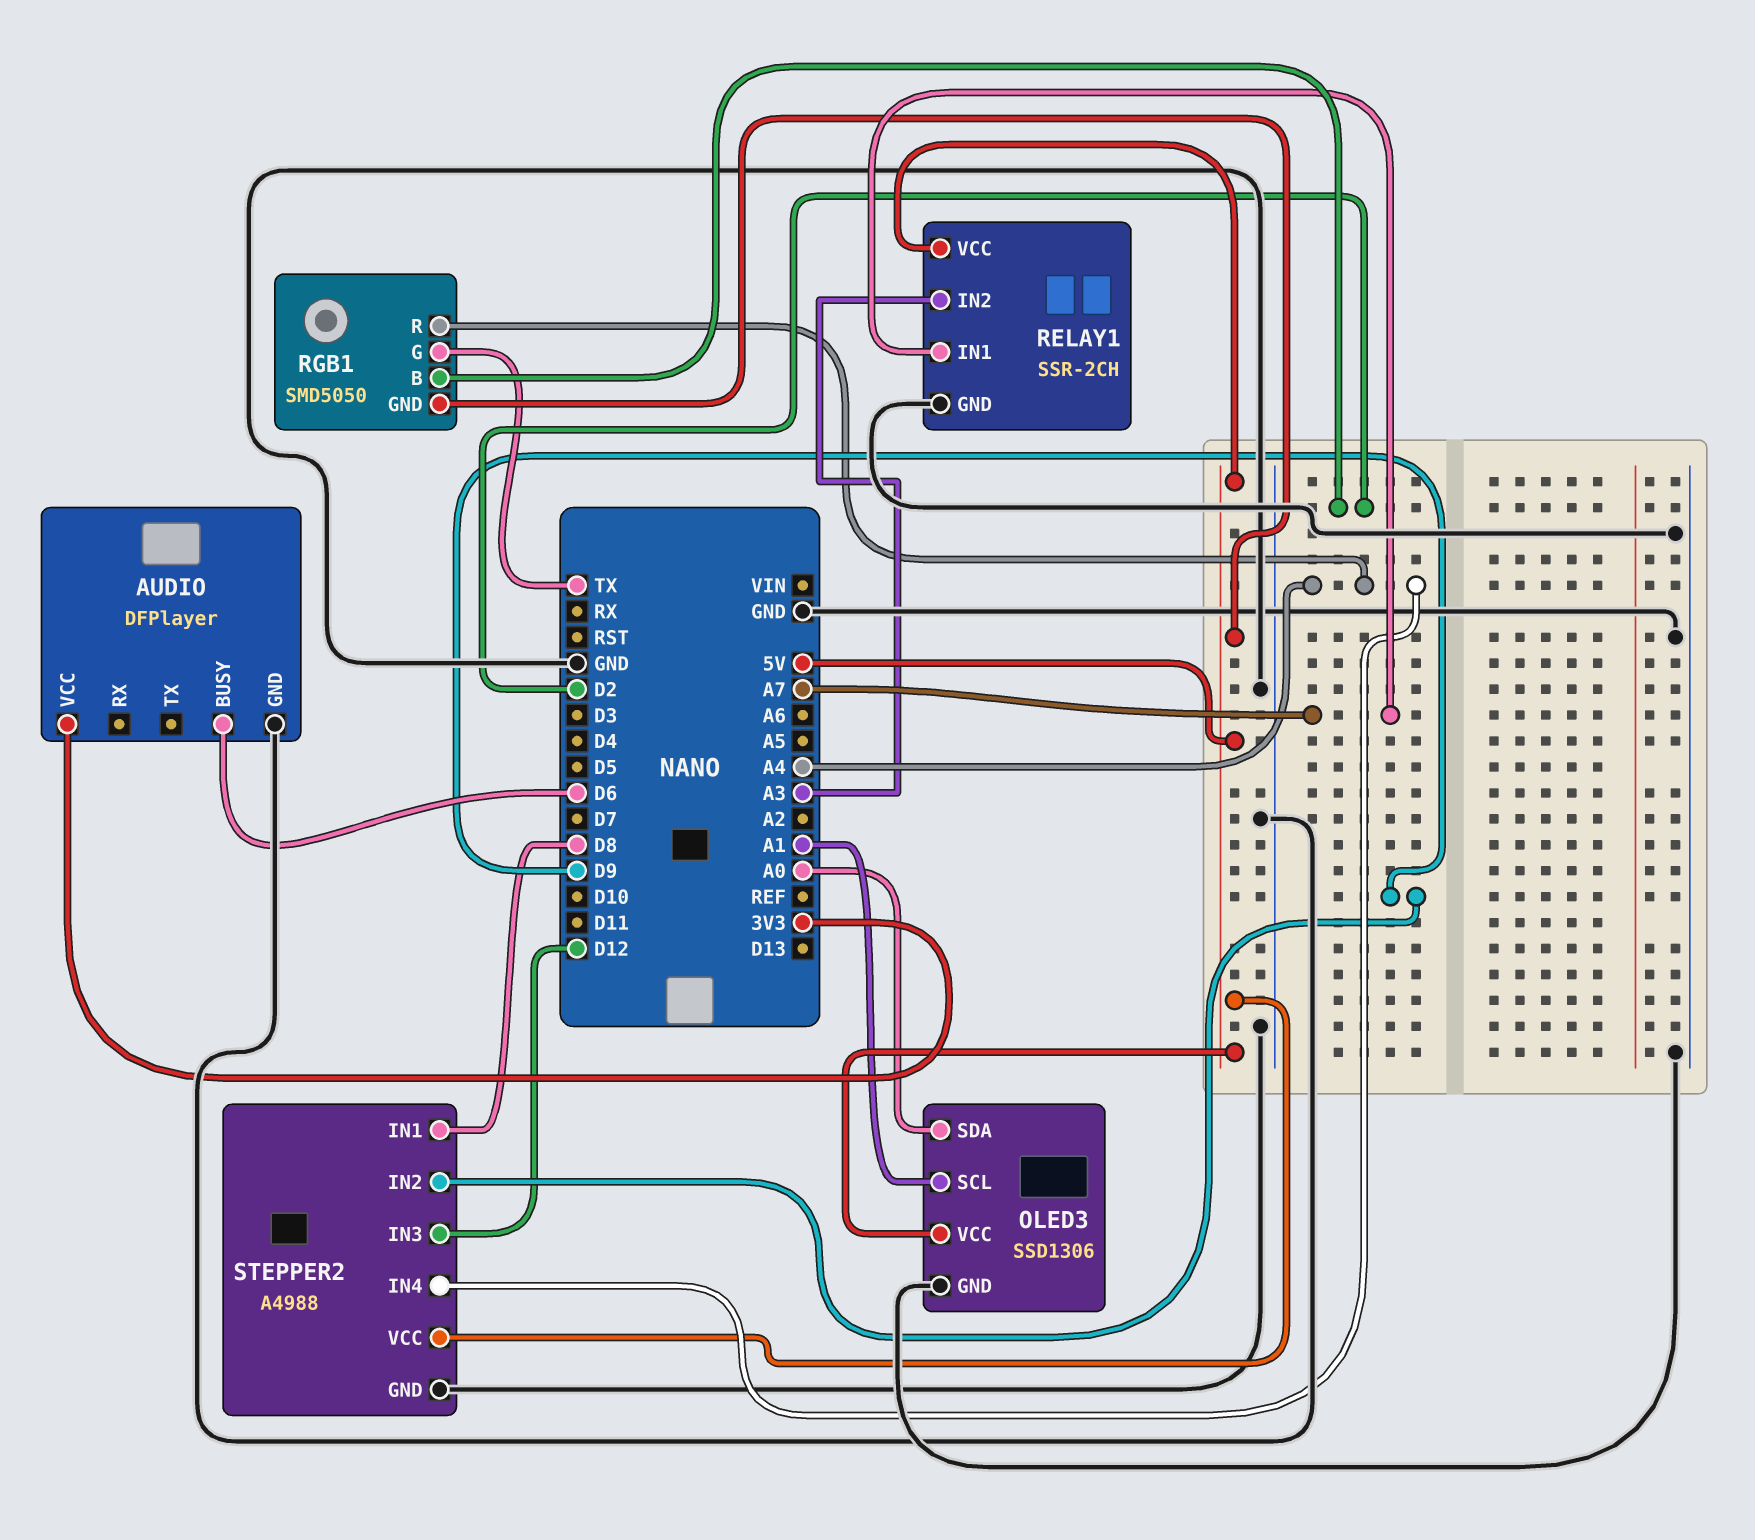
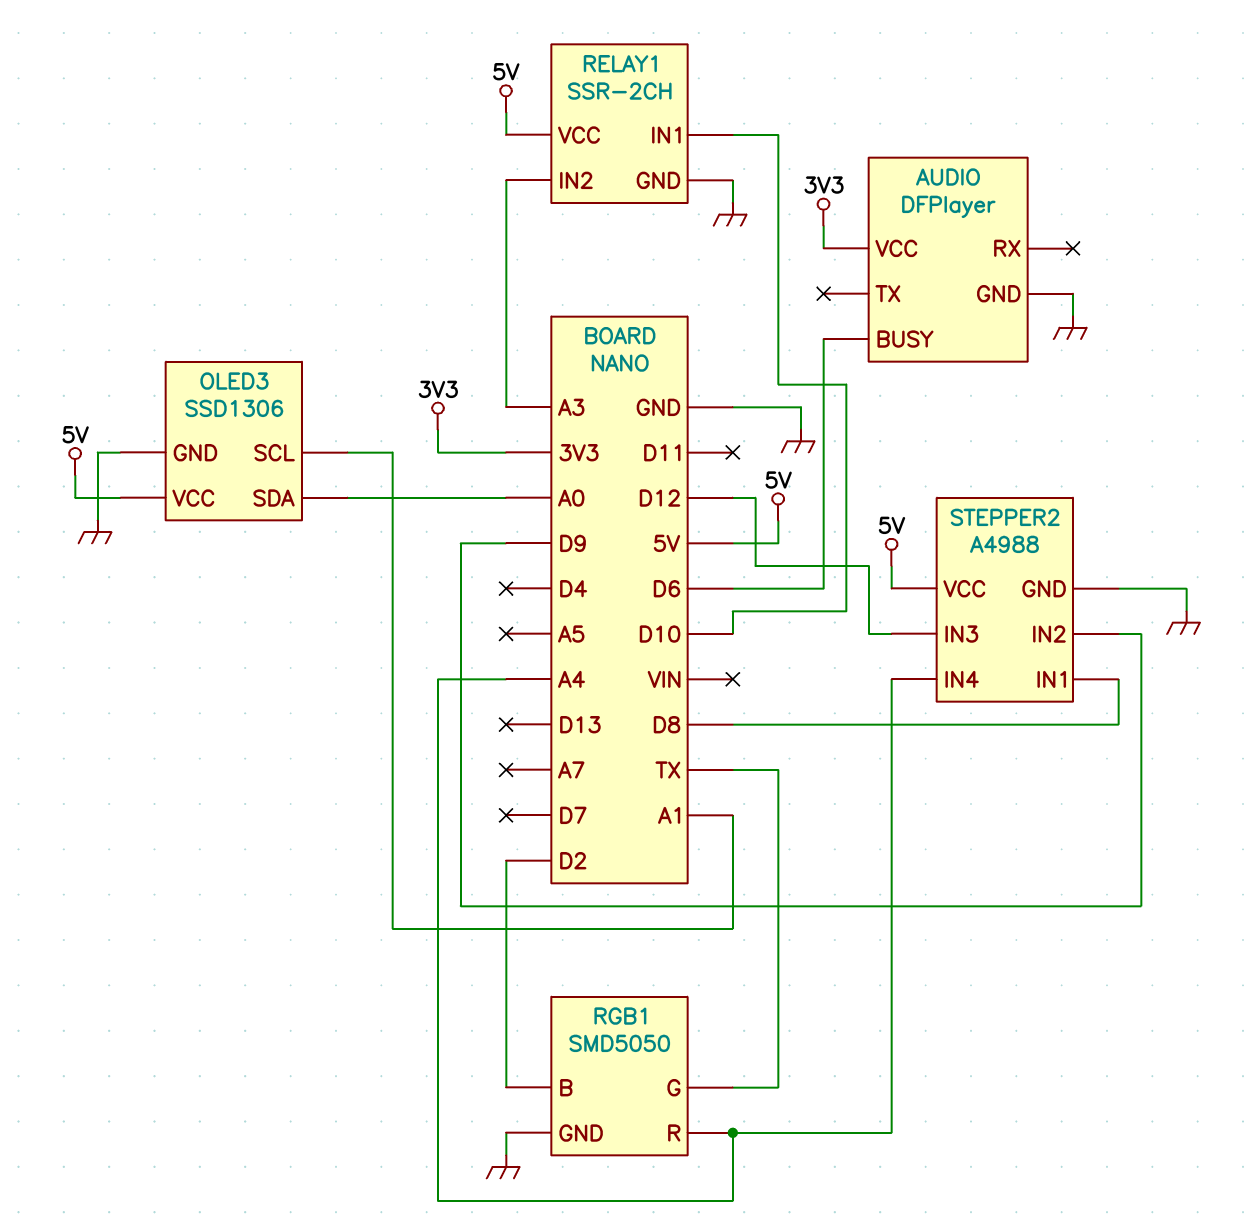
RELAY1 pin IN1: A7 -> D10
RGB1 pin GND: 5V -> GND

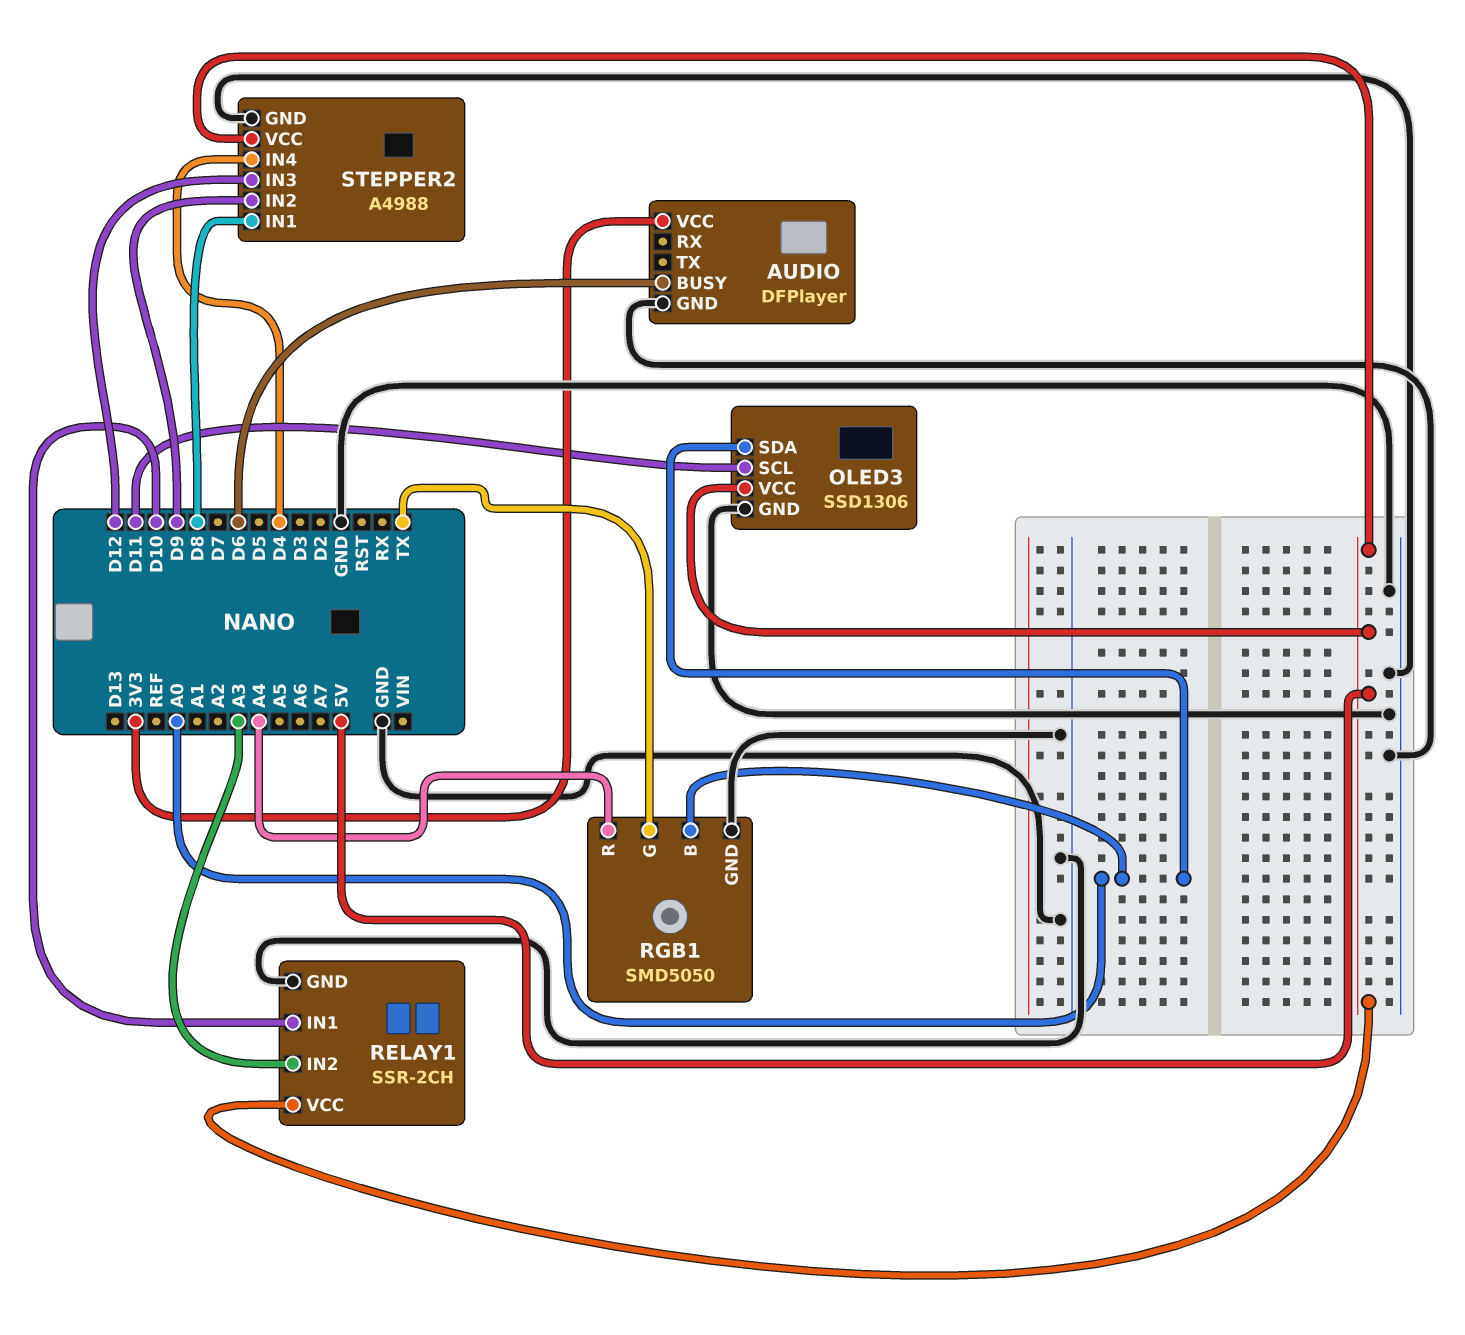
OLED3 pin SCL: A1 -> D11
RGB1 pin B: D2 -> A0
STEPPER2 pin IN4: A4 -> D4

